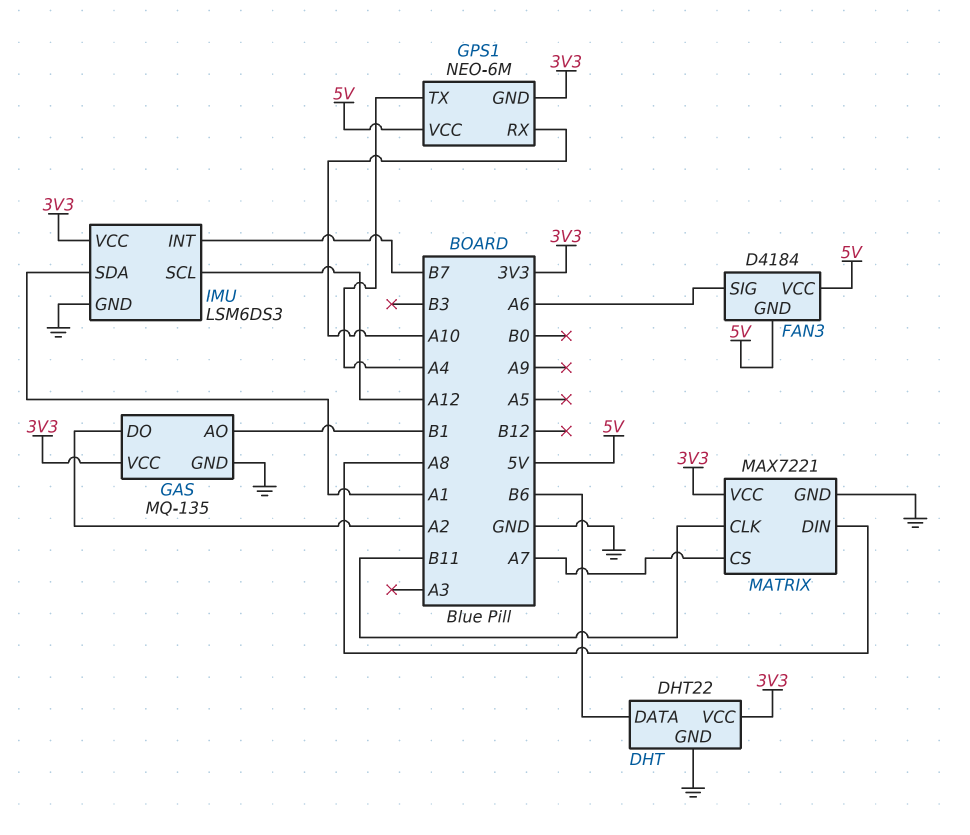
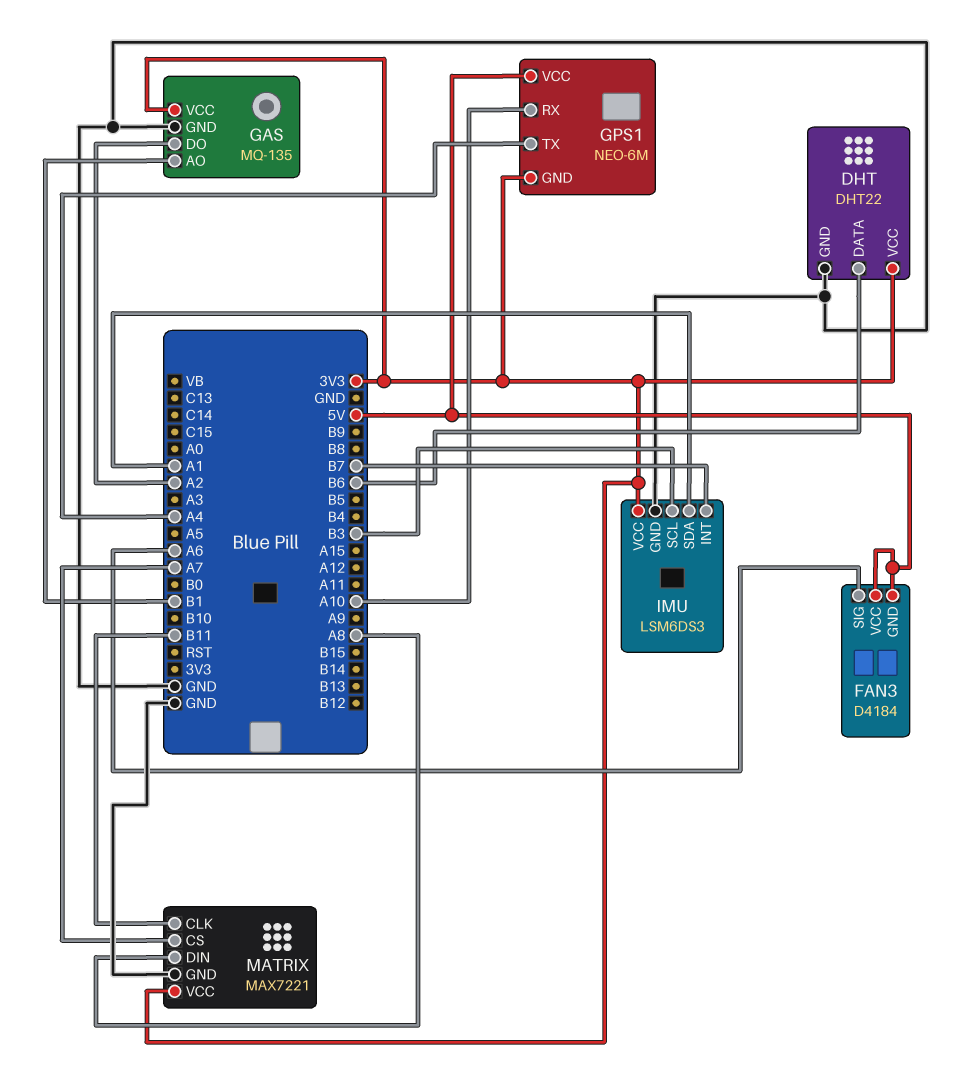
IMU pin SCL: A12 -> B3

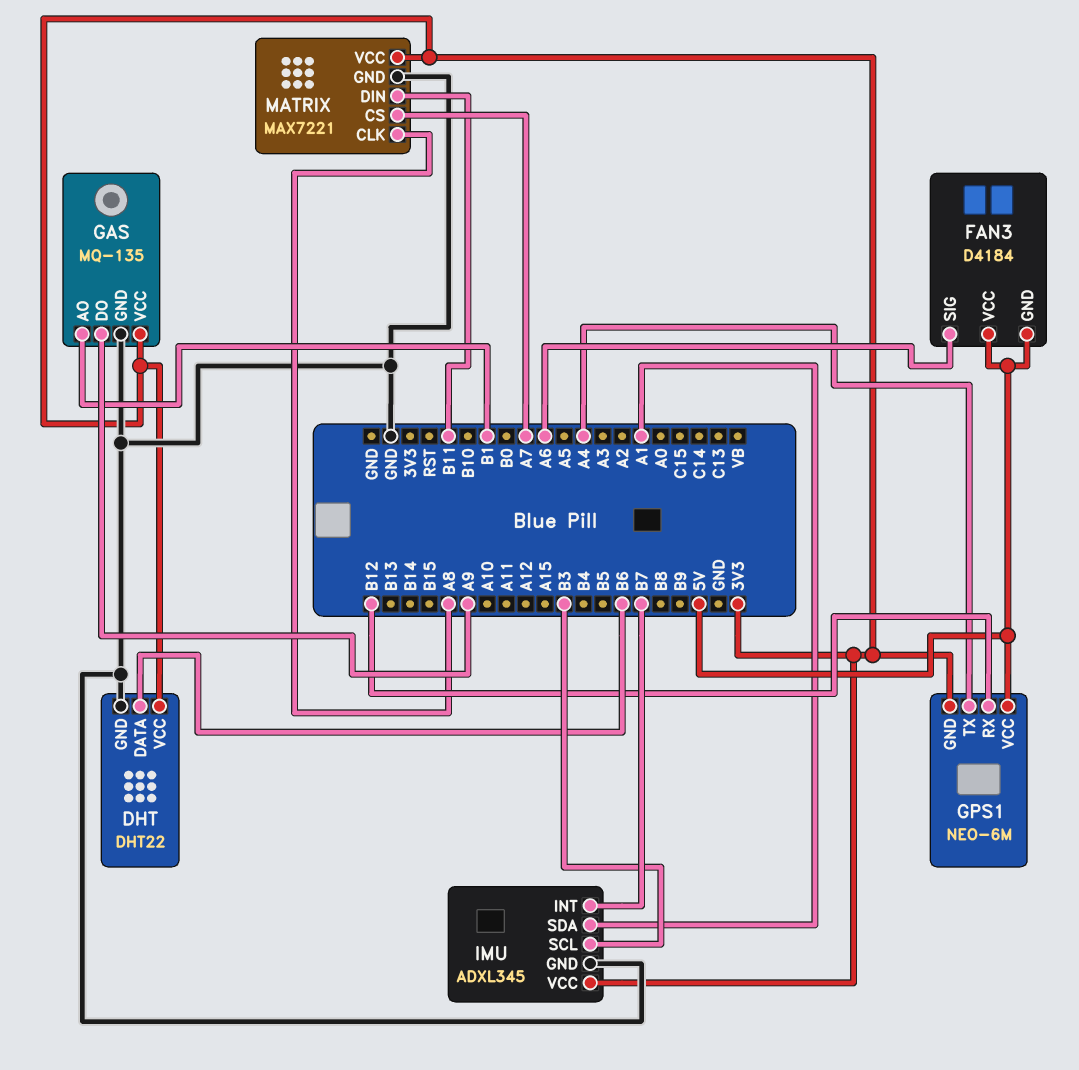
GAS pin DO: A2 -> A9
GPS1 pin RX: A10 -> B12
IMU: LSM6DS3 -> ADXL345
MATRIX pin CLK: B11 -> A8
MATRIX pin DIN: A8 -> B11

